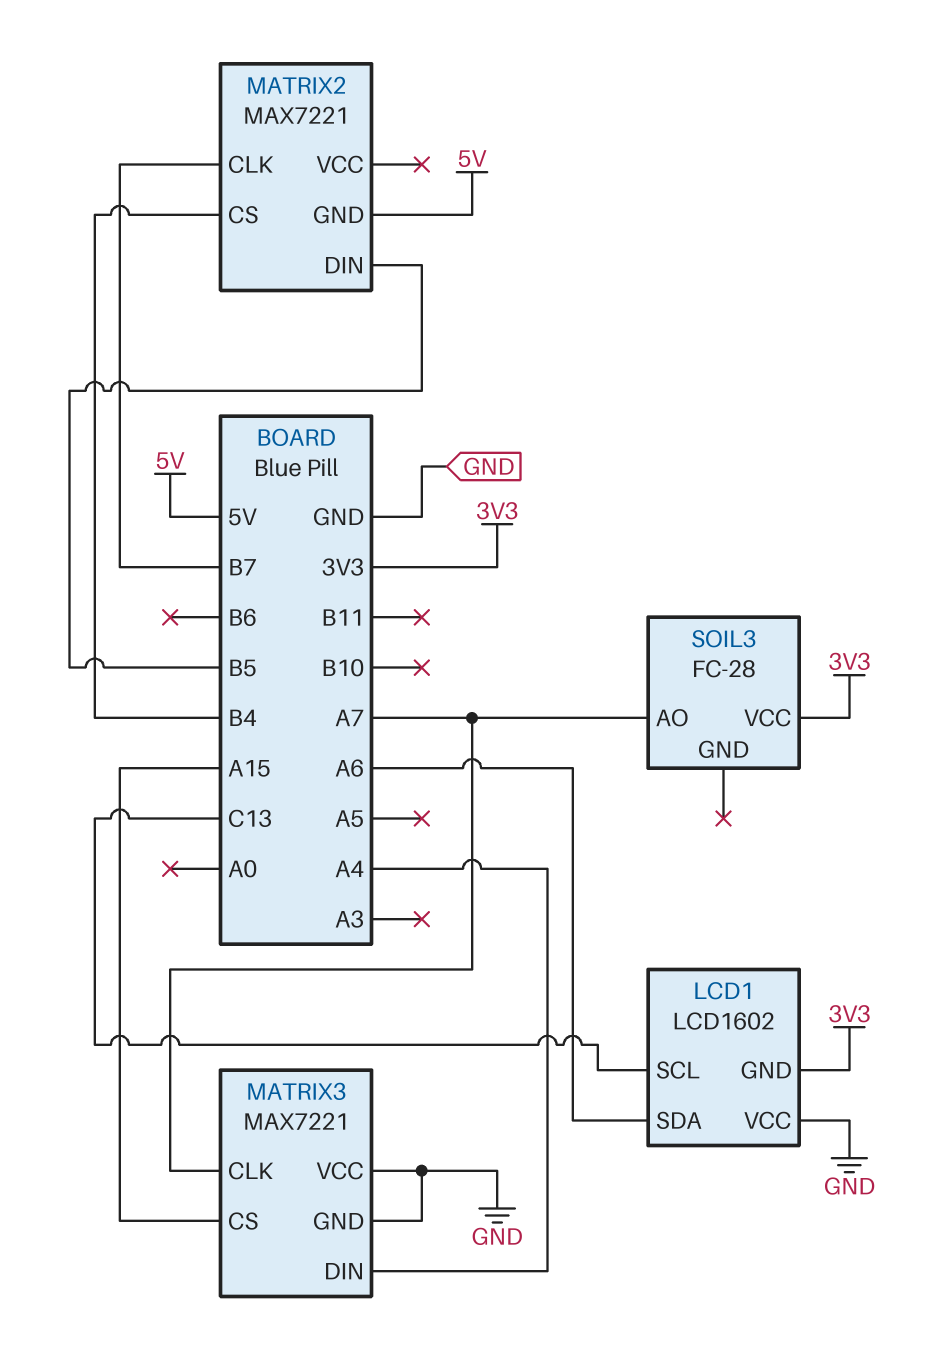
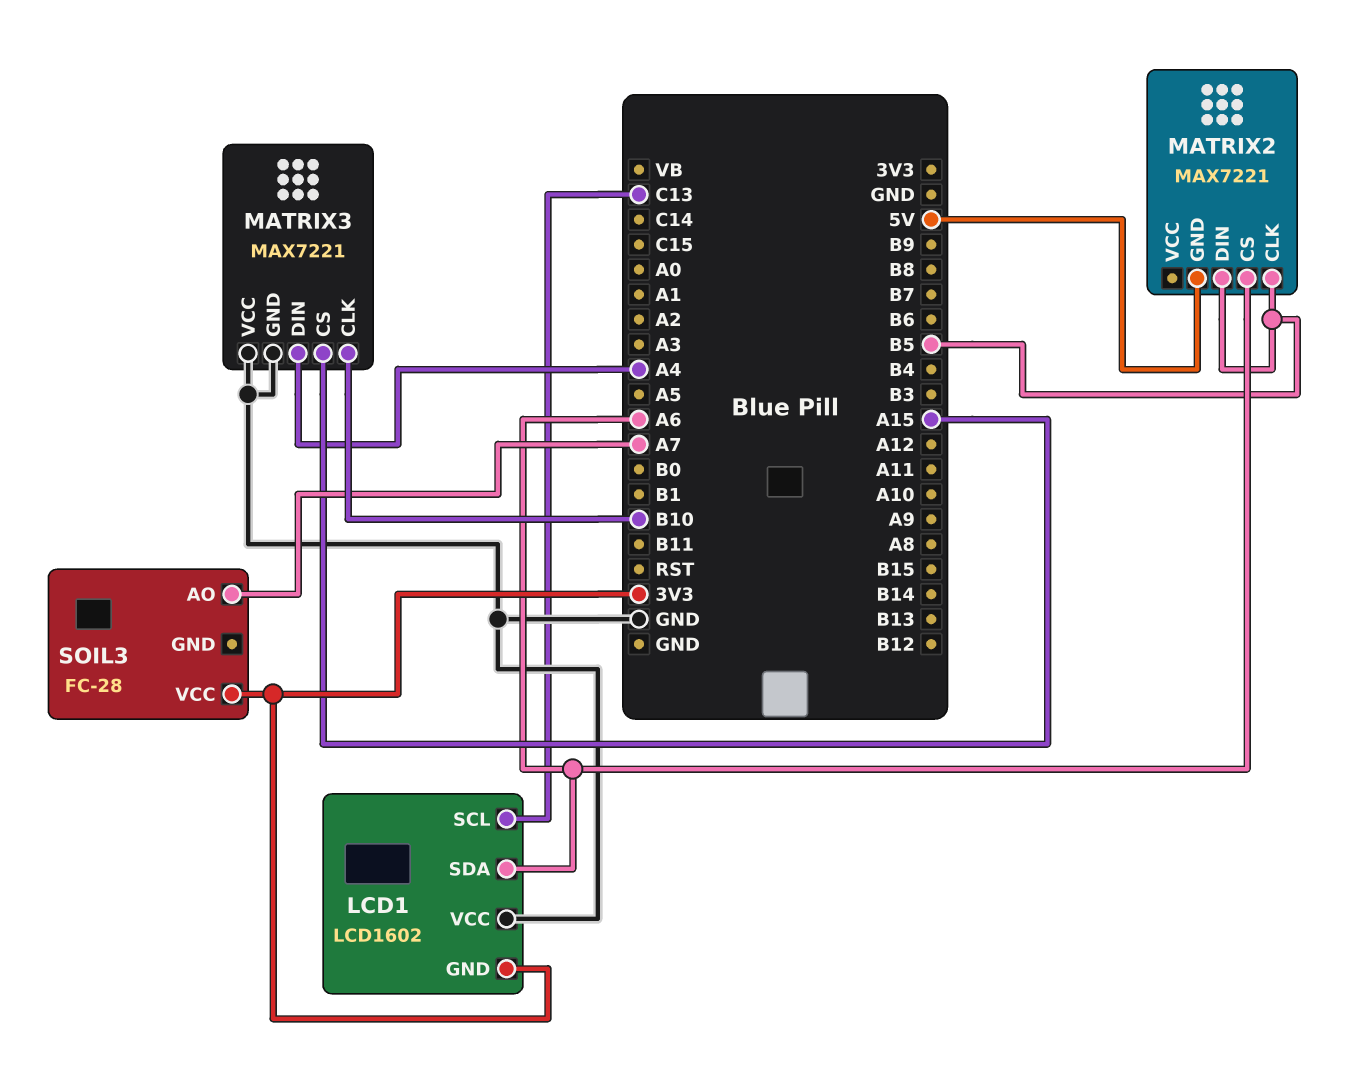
MATRIX2 pin CLK: B7 -> B5
MATRIX2 pin CS: B4 -> A6
MATRIX3 pin CLK: A7 -> B10

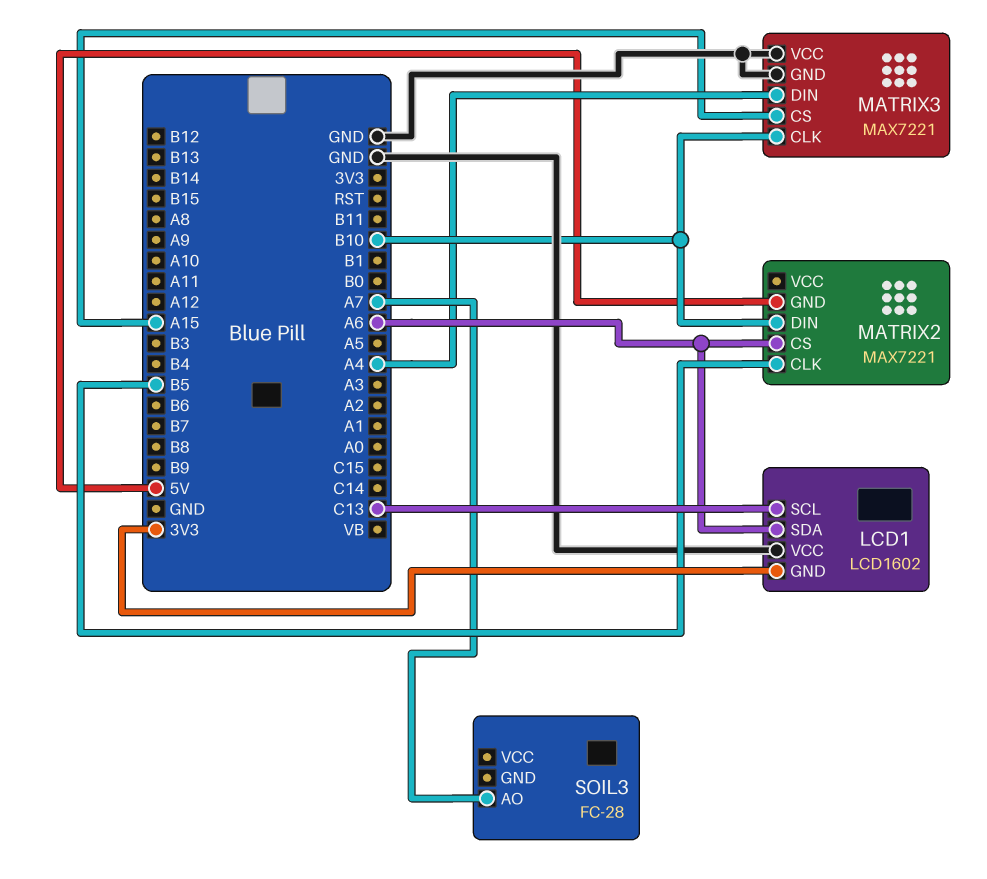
MATRIX2 pin DIN: B5 -> B10
SOIL3 pin VCC: 3V3 -> none

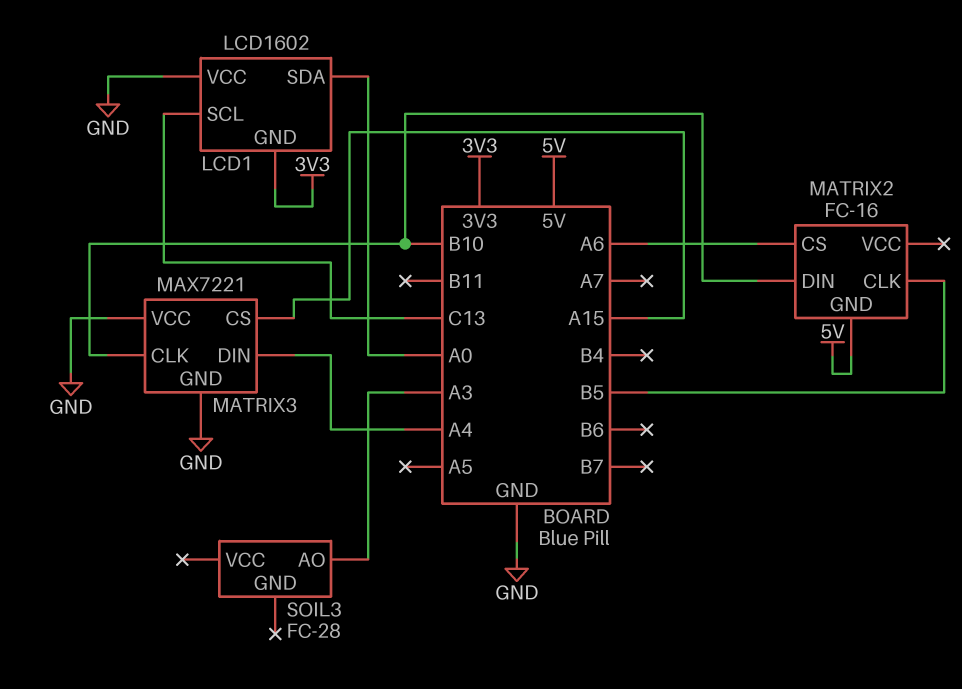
LCD1 pin SDA: A6 -> A0
MATRIX2: MAX7221 -> FC-16
SOIL3 pin AO: A7 -> A3

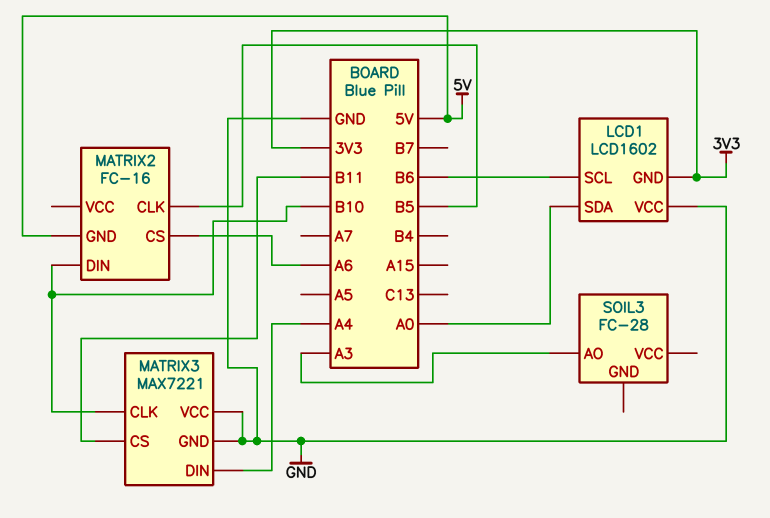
LCD1 pin SCL: C13 -> B6
MATRIX3 pin CS: A15 -> B11

